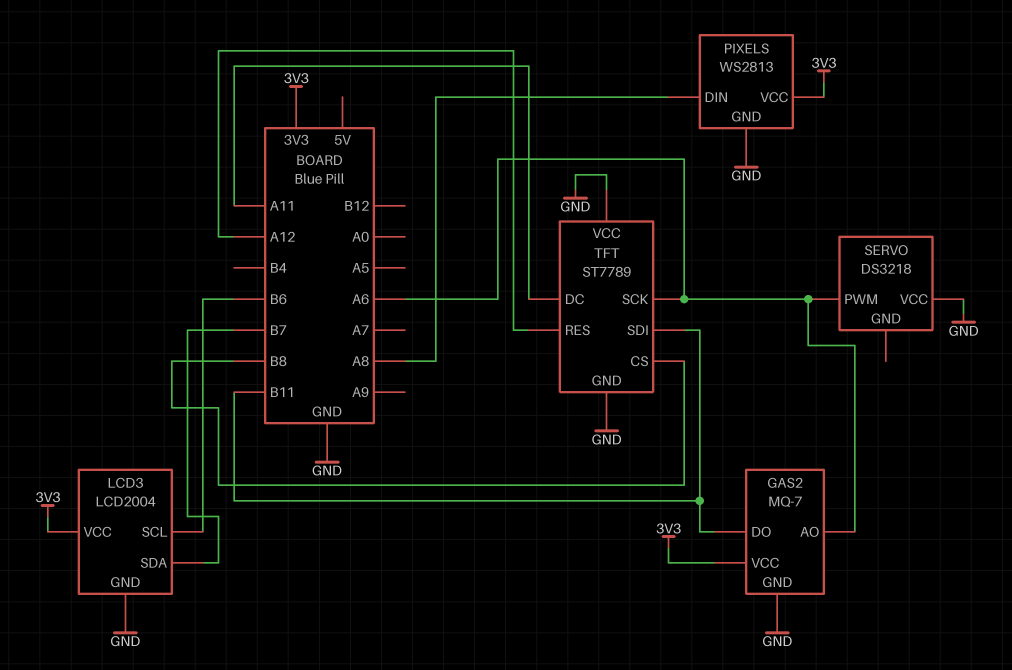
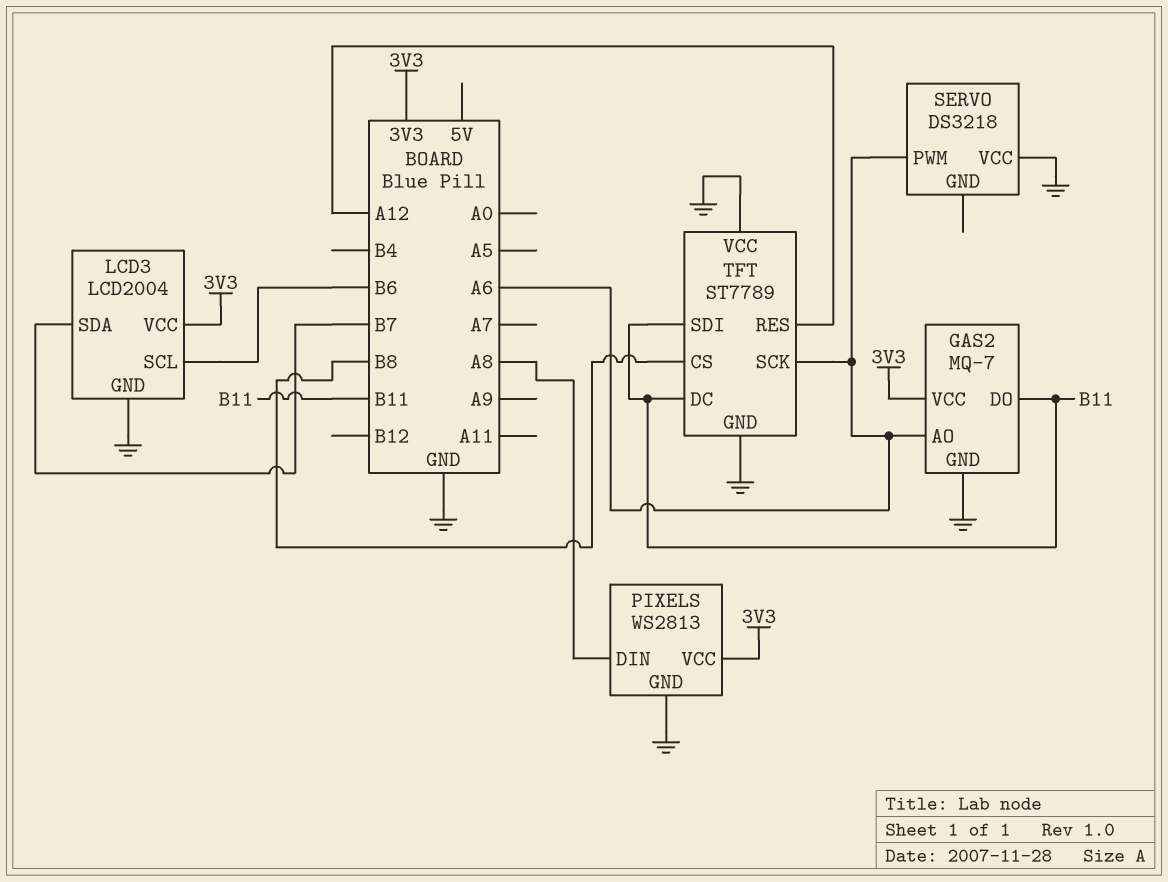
TFT pin DC: A11 -> B11

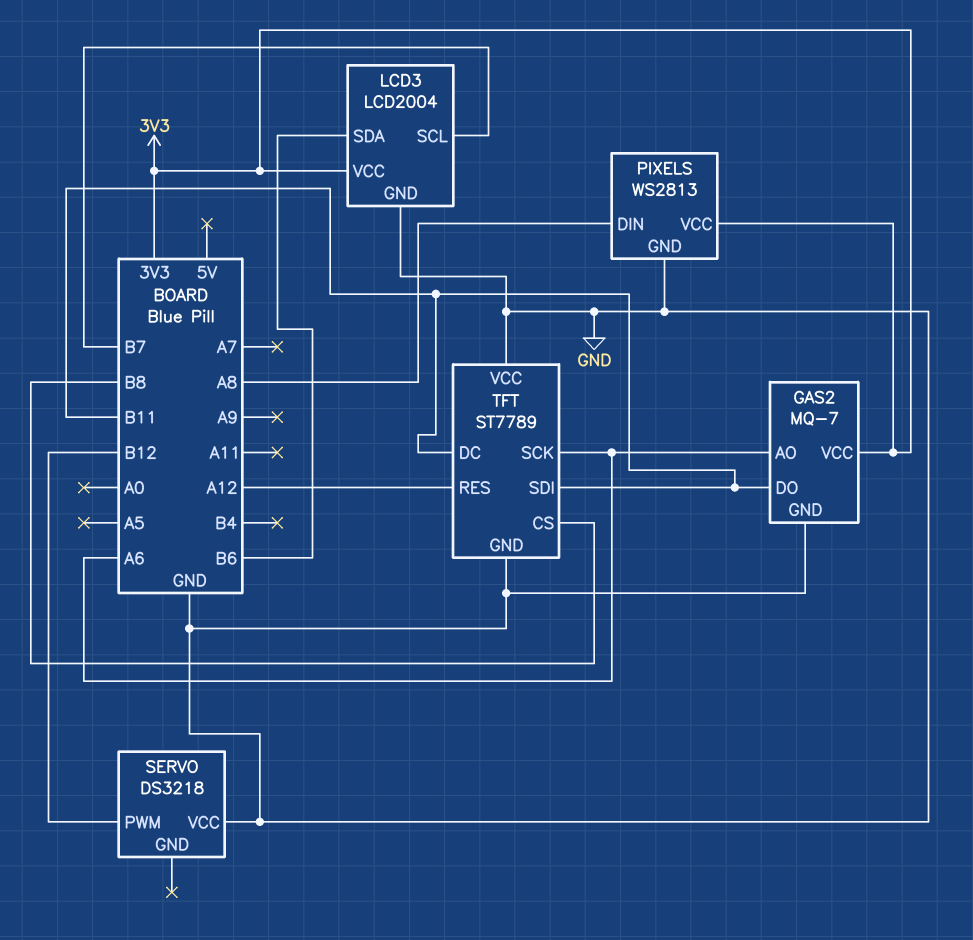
LCD3 pin SCL: B6 -> B7
LCD3 pin SDA: B7 -> B6
SERVO pin PWM: A6 -> B12

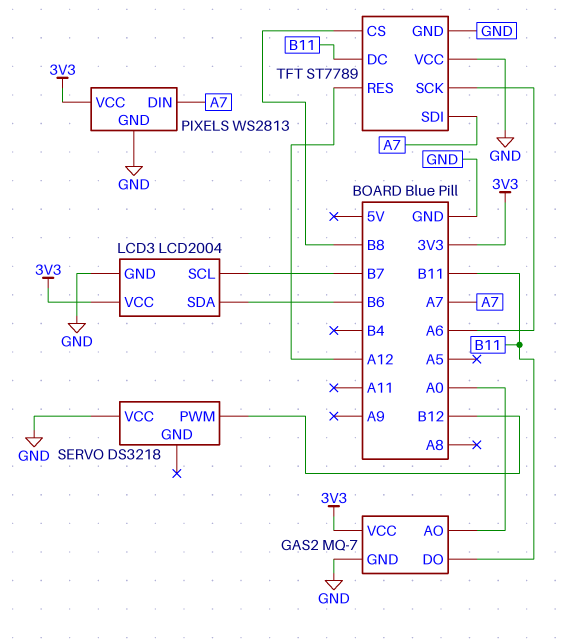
GAS2 pin AO: A6 -> A0
PIXELS pin DIN: A8 -> A7
TFT pin SDI: B11 -> A7

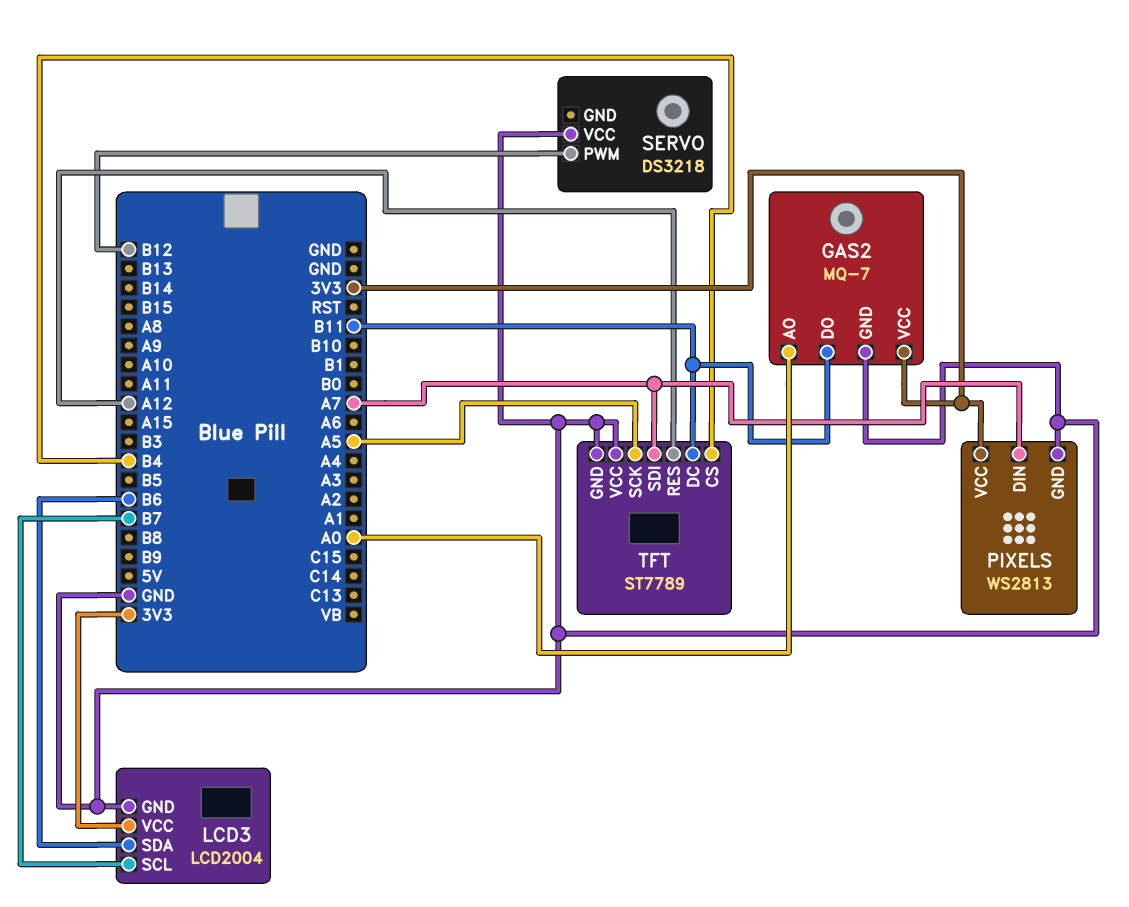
TFT pin CS: B8 -> B4
TFT pin SCK: A6 -> A5

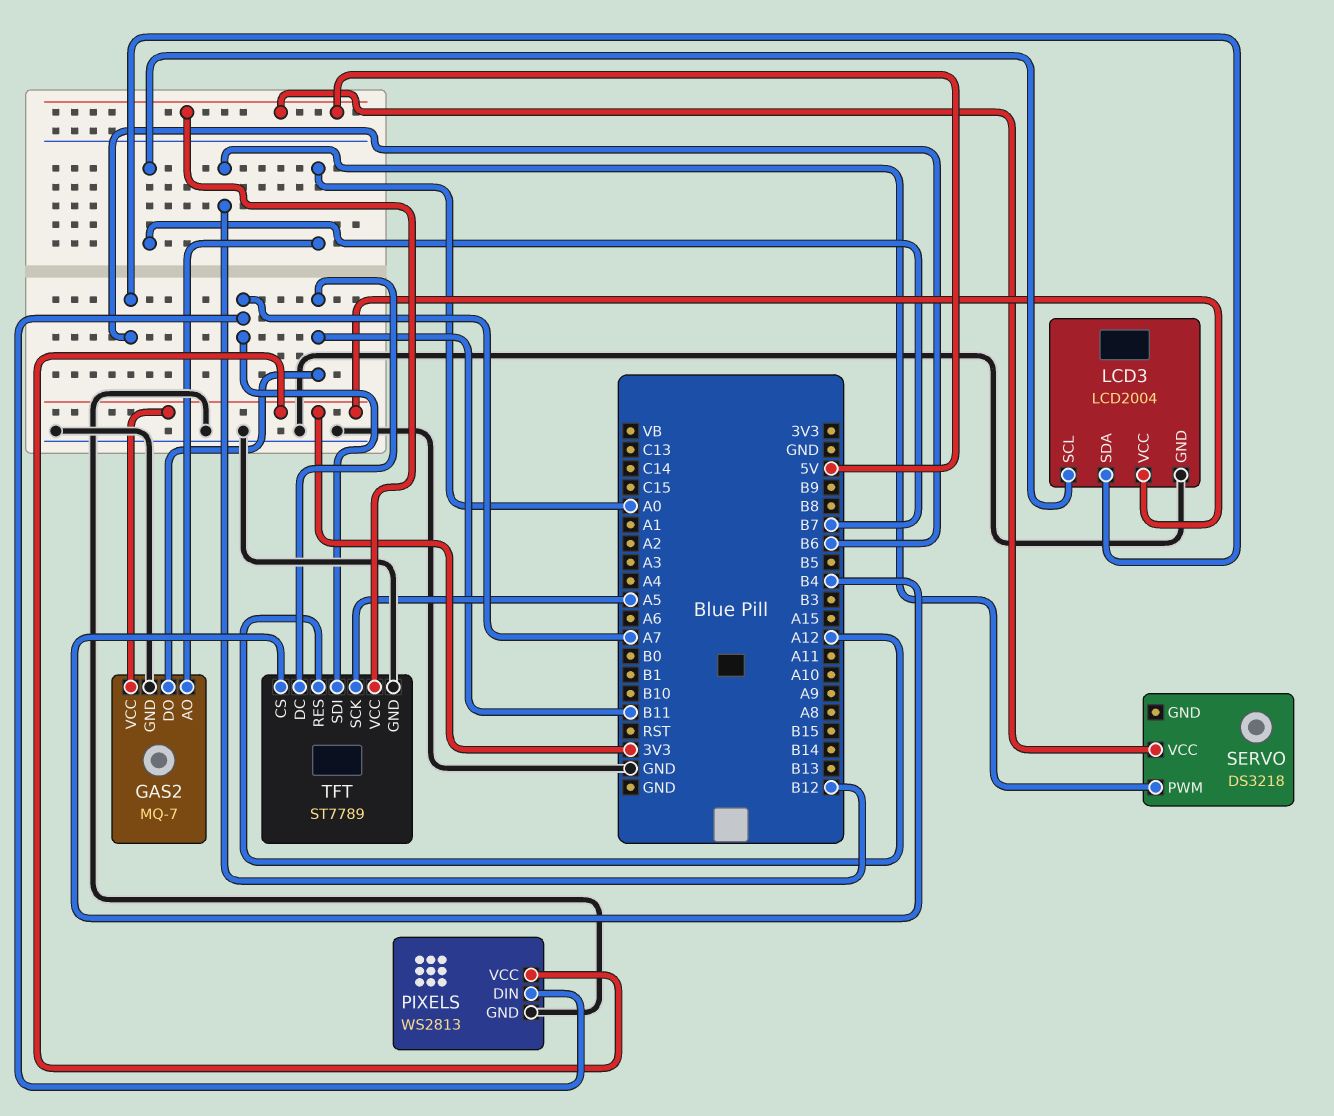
SERVO pin VCC: GND -> 5V
TFT pin VCC: GND -> 5V

